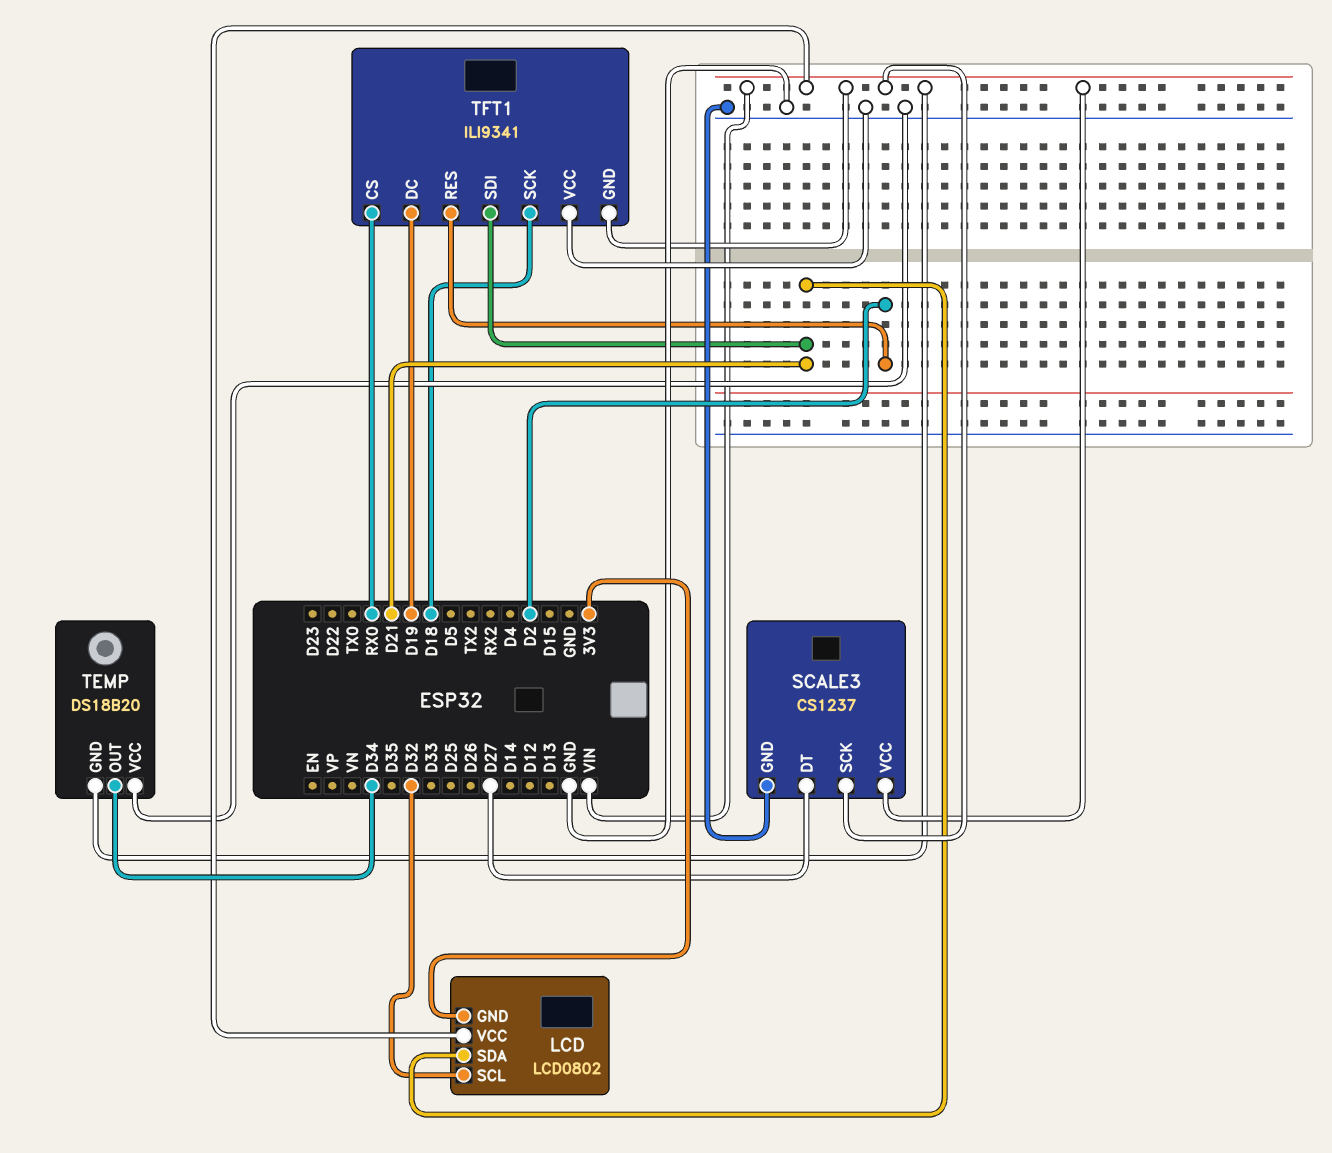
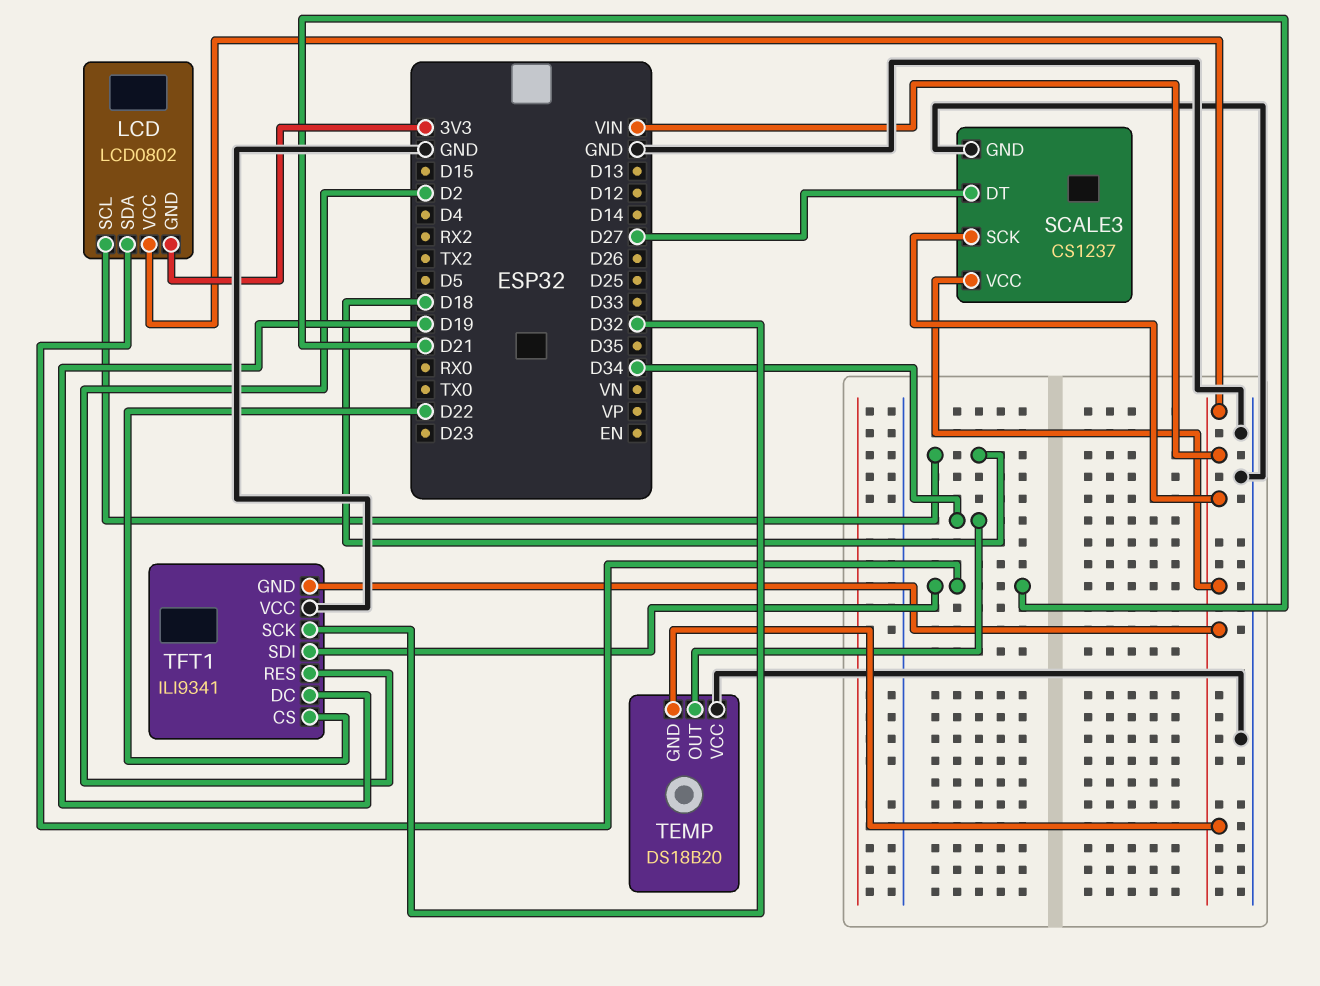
LCD pin SCL: D32 -> D18
TFT1 pin CS: RX0 -> D22
TFT1 pin SCK: D18 -> D32

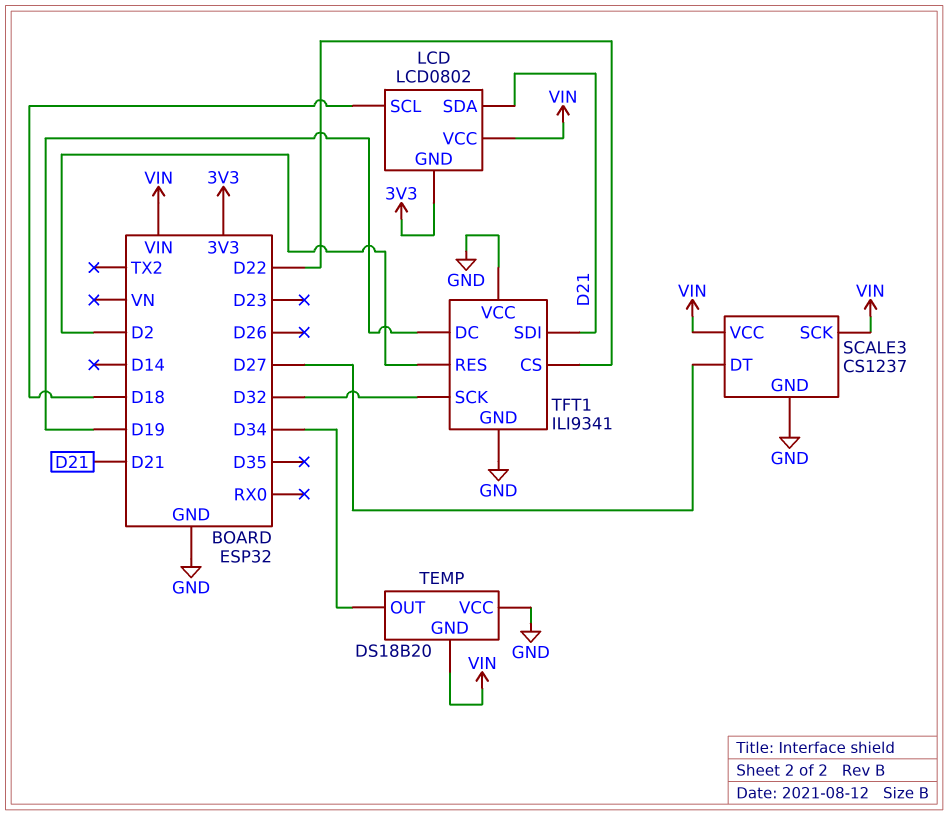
TFT1 pin GND: VIN -> GND

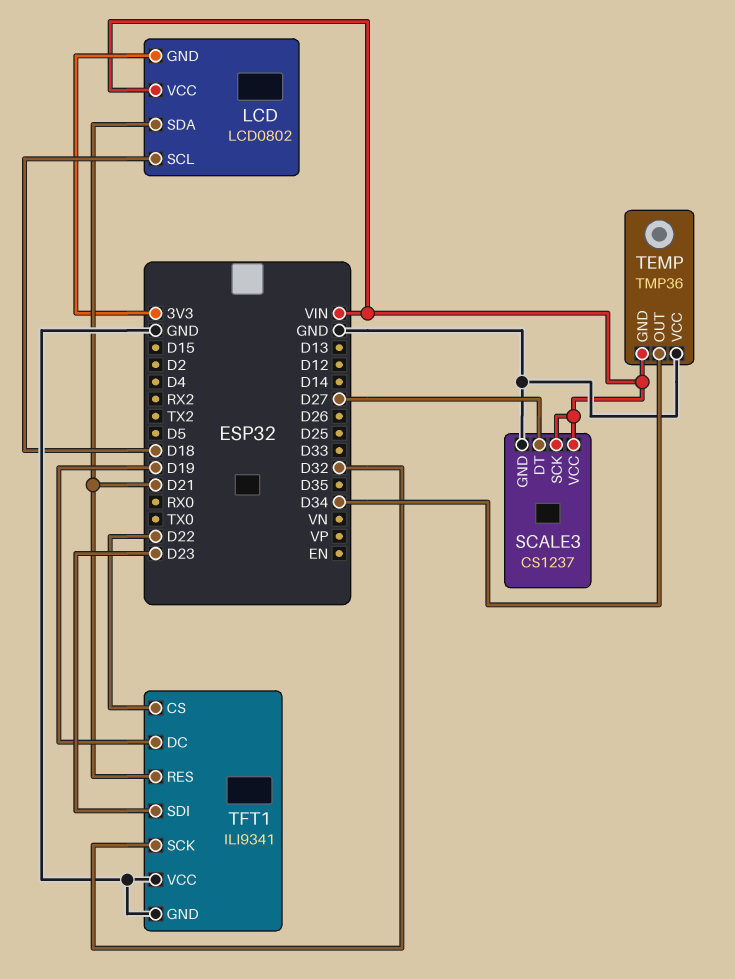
TEMP: DS18B20 -> TMP36
TFT1 pin RES: D2 -> D21
TFT1 pin SDI: D21 -> D23

